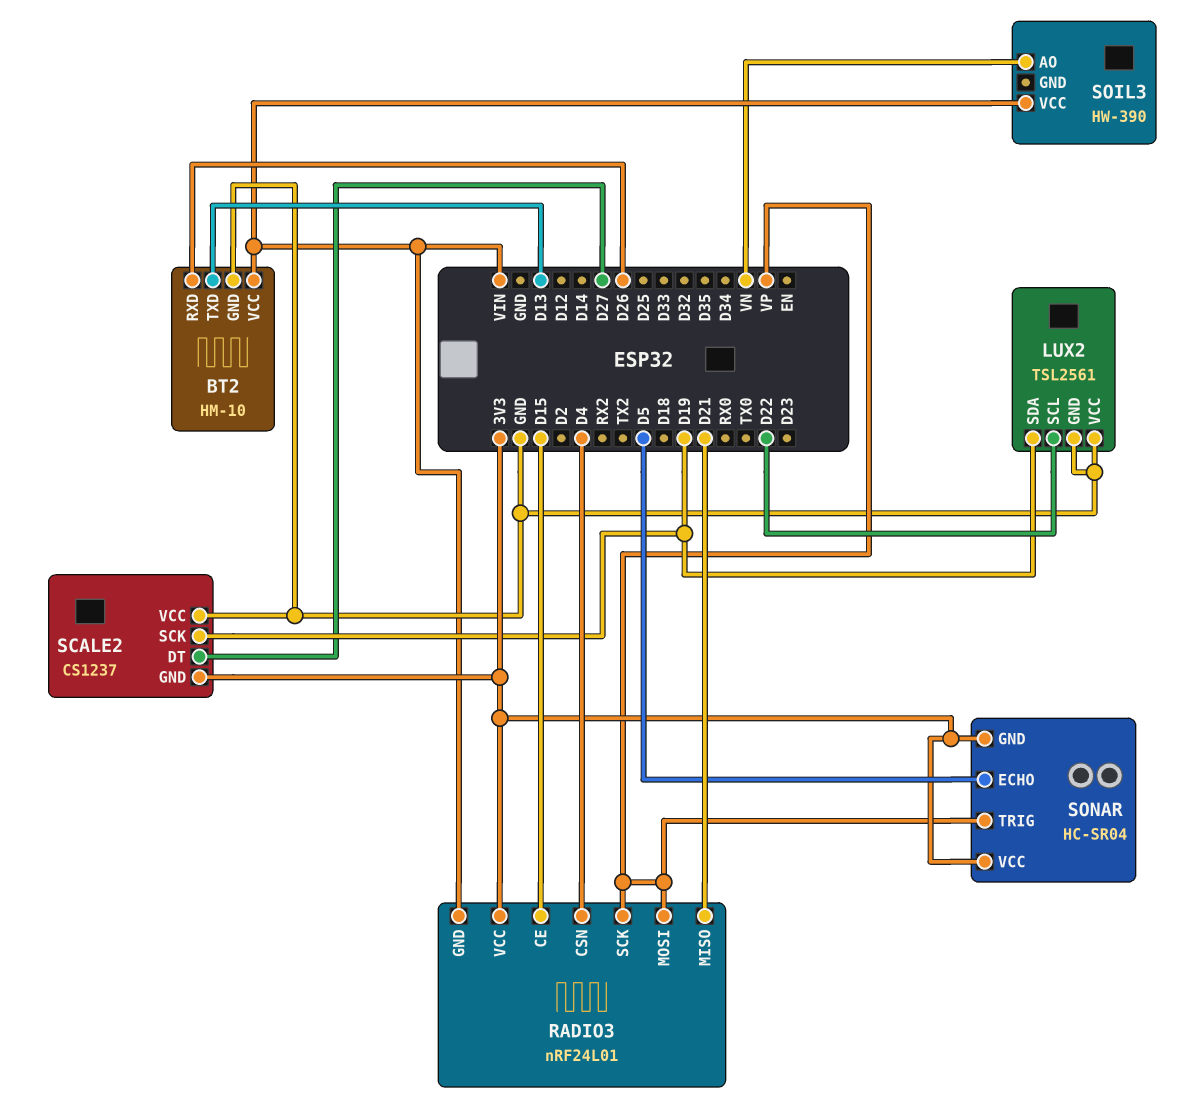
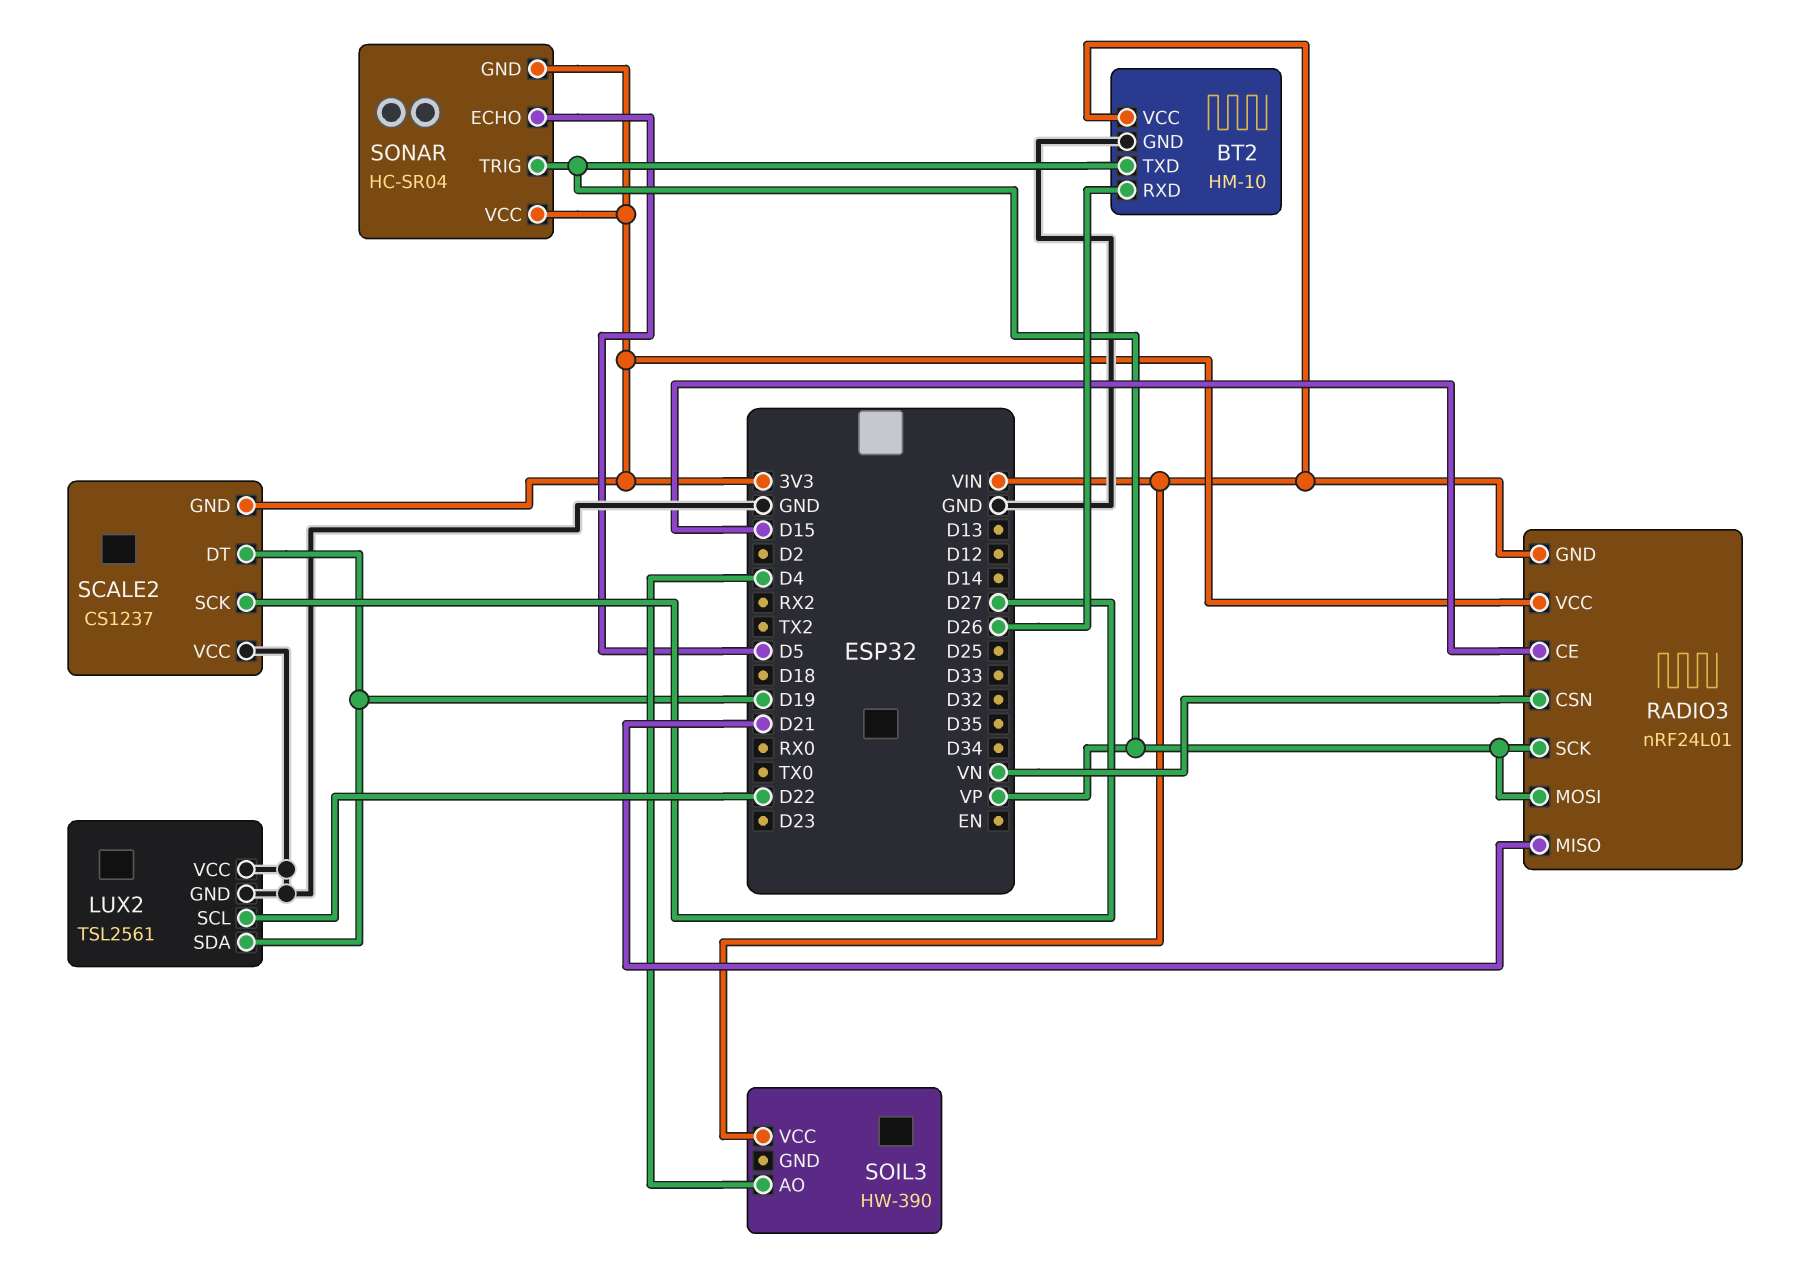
BT2 pin TXD: D13 -> VP
RADIO3 pin CSN: D4 -> VN
SCALE2 pin DT: D27 -> D19
SCALE2 pin SCK: D19 -> D27
SOIL3 pin AO: VN -> D4

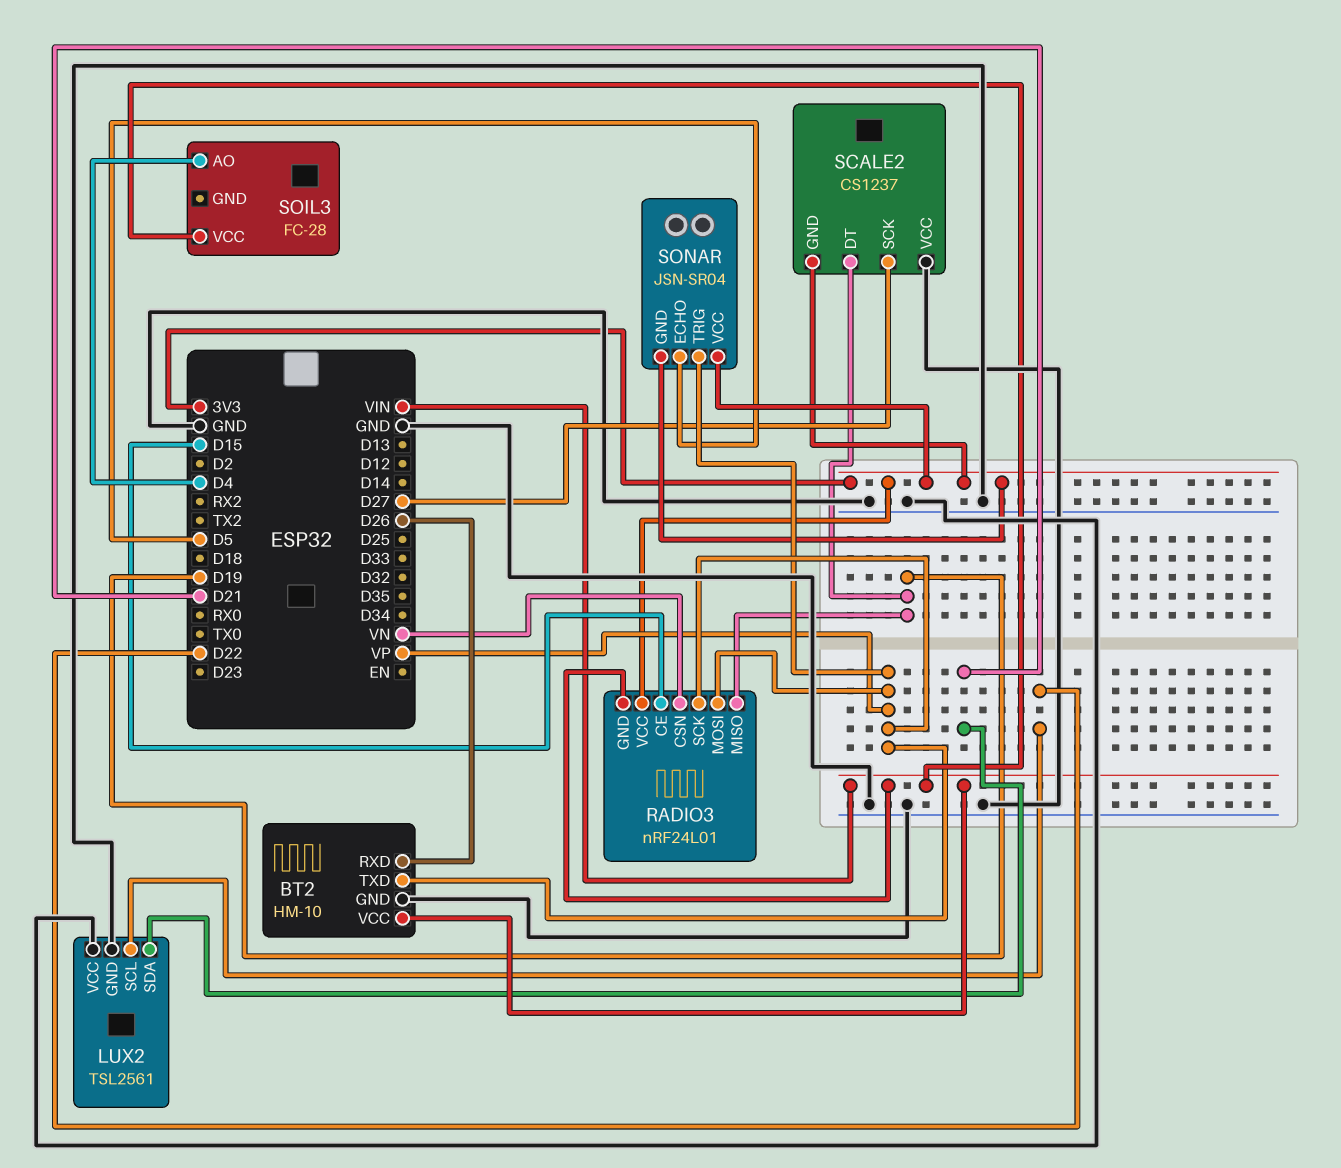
LUX2 pin SDA: D19 -> D21
RADIO3 pin MISO: D21 -> D19
SOIL3: HW-390 -> FC-28
SONAR: HC-SR04 -> JSN-SR04

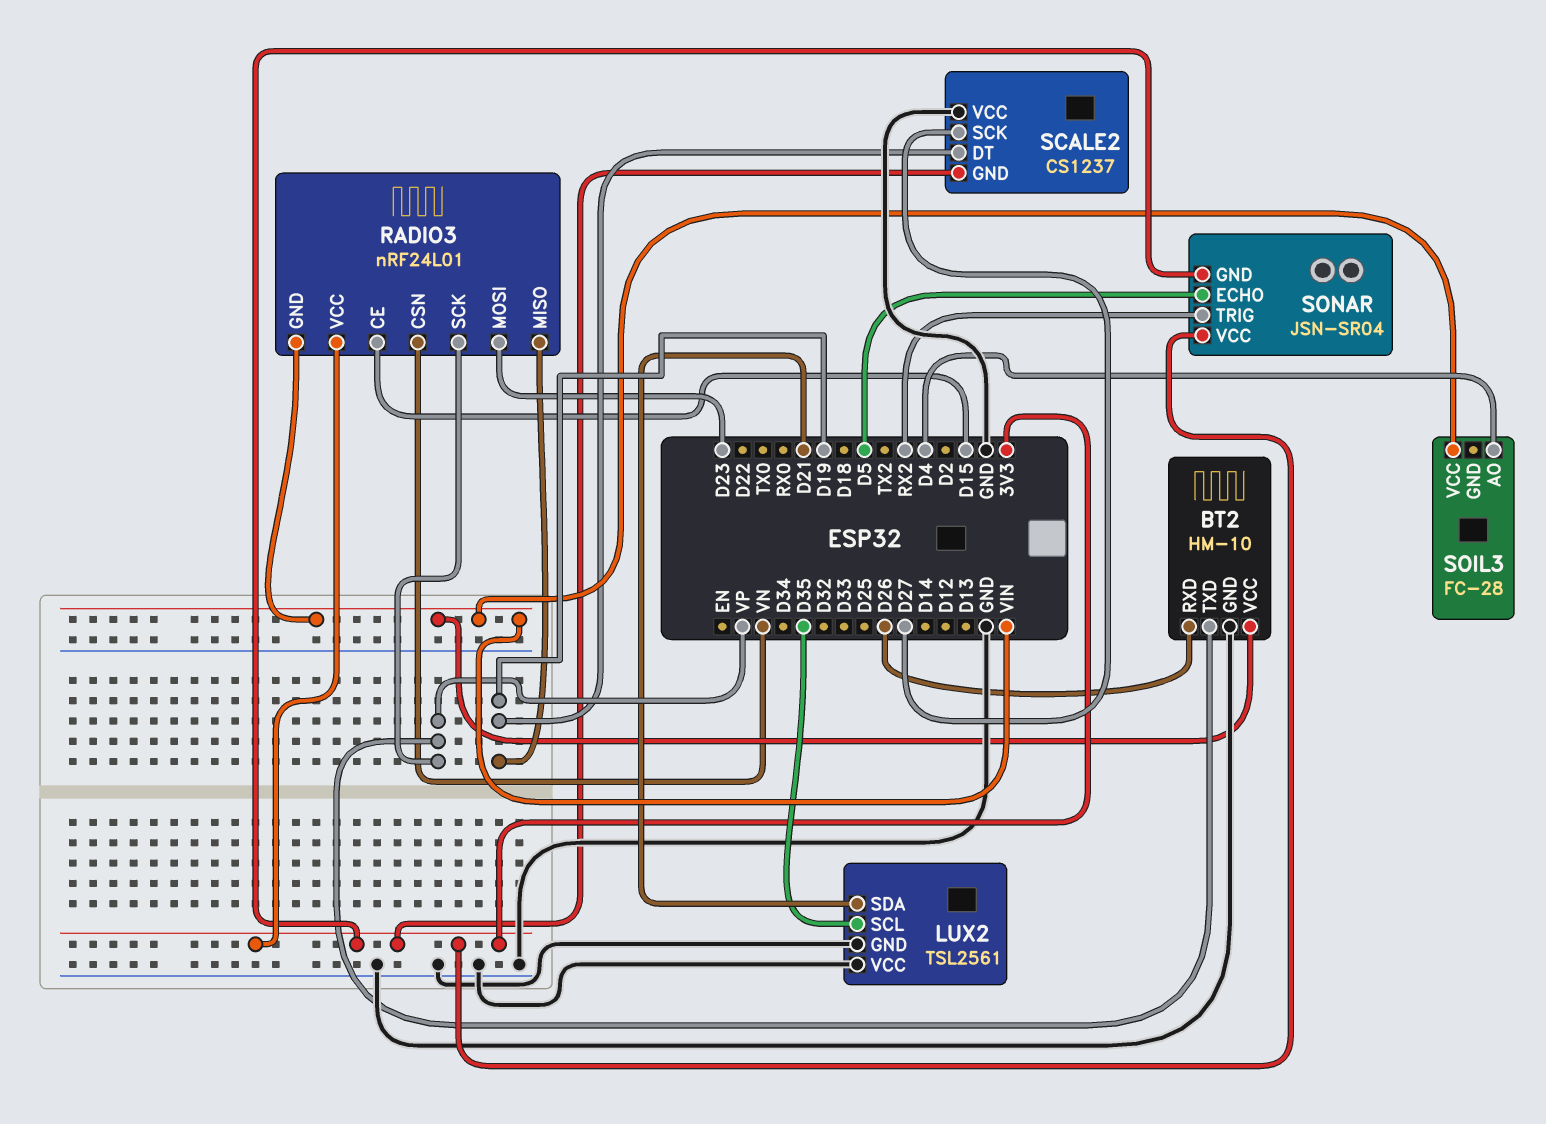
LUX2 pin SCL: D22 -> D35
RADIO3 pin MOSI: VP -> D23
SONAR pin TRIG: VP -> RX2

